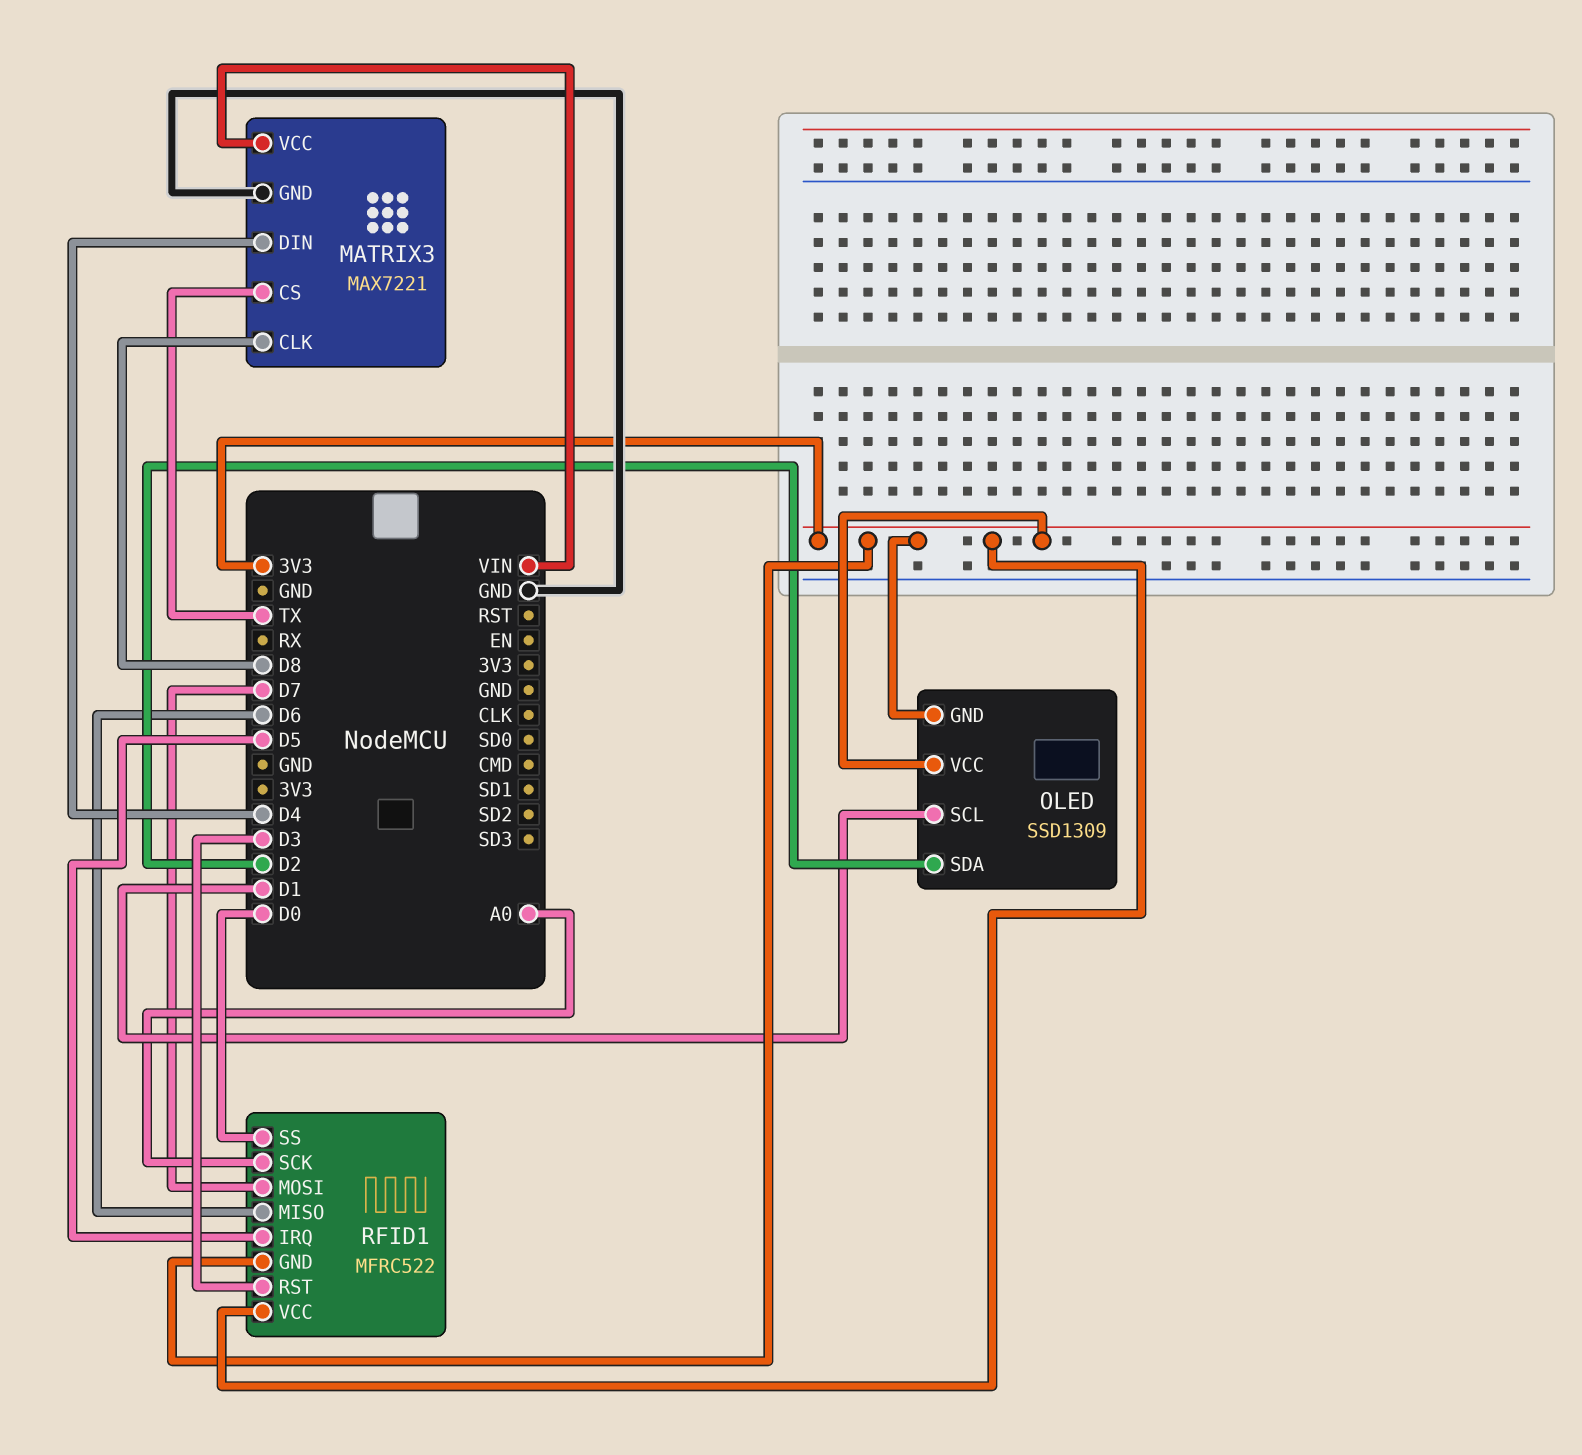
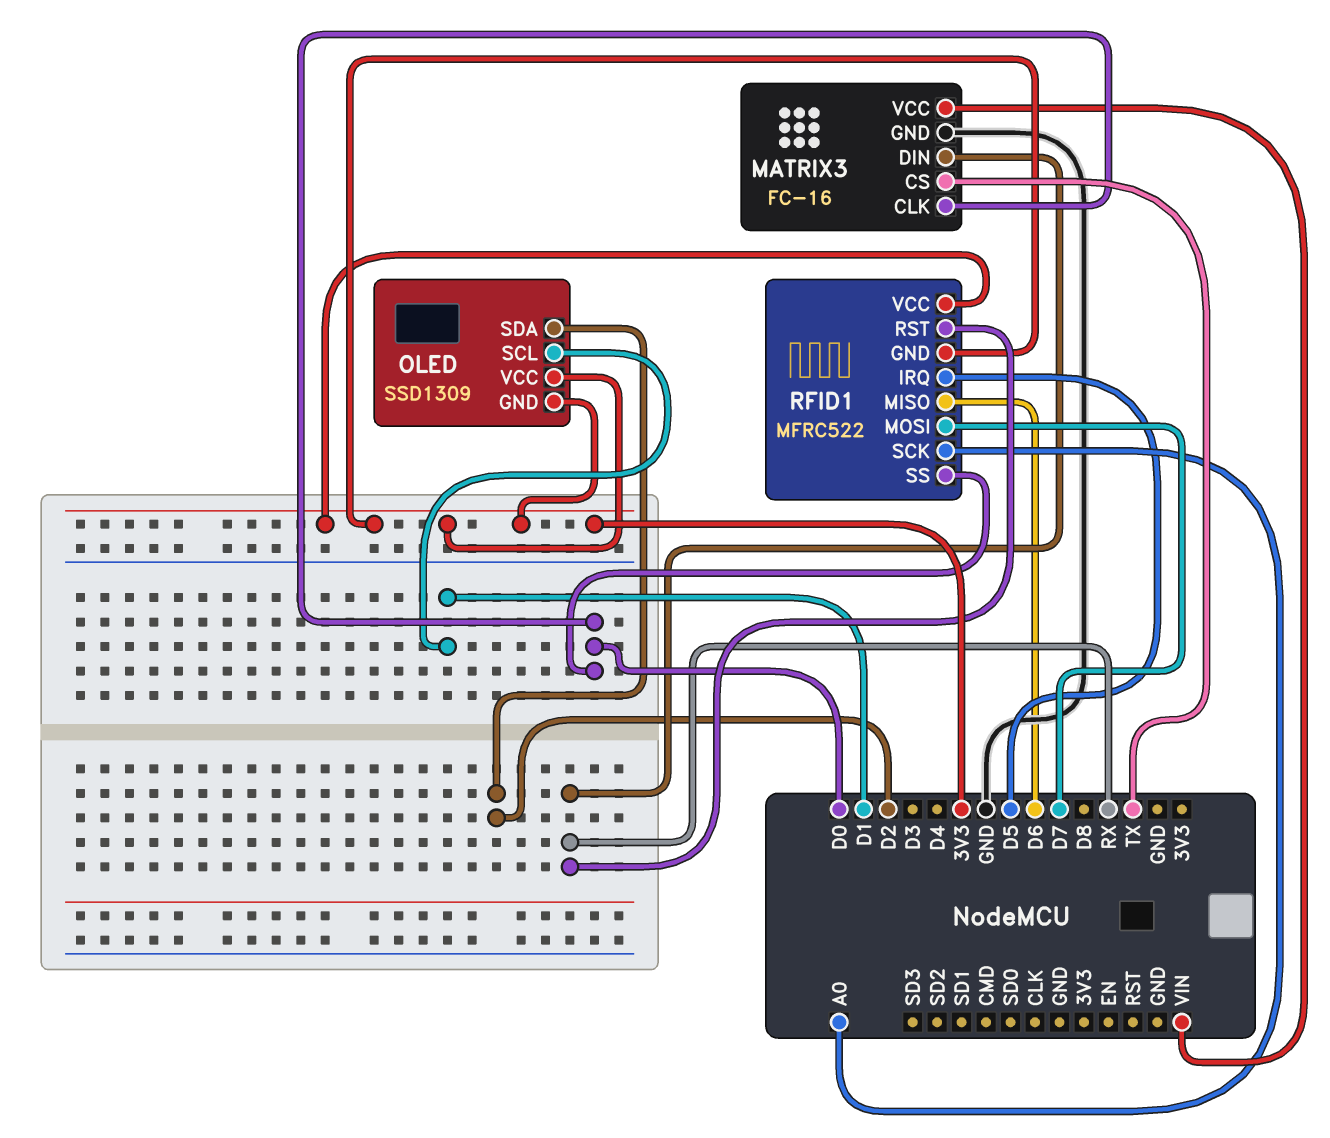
MATRIX3: MAX7221 -> FC-16
MATRIX3 pin CLK: D8 -> D0
MATRIX3 pin DIN: D4 -> RX
RFID1 pin RST: D3 -> RX

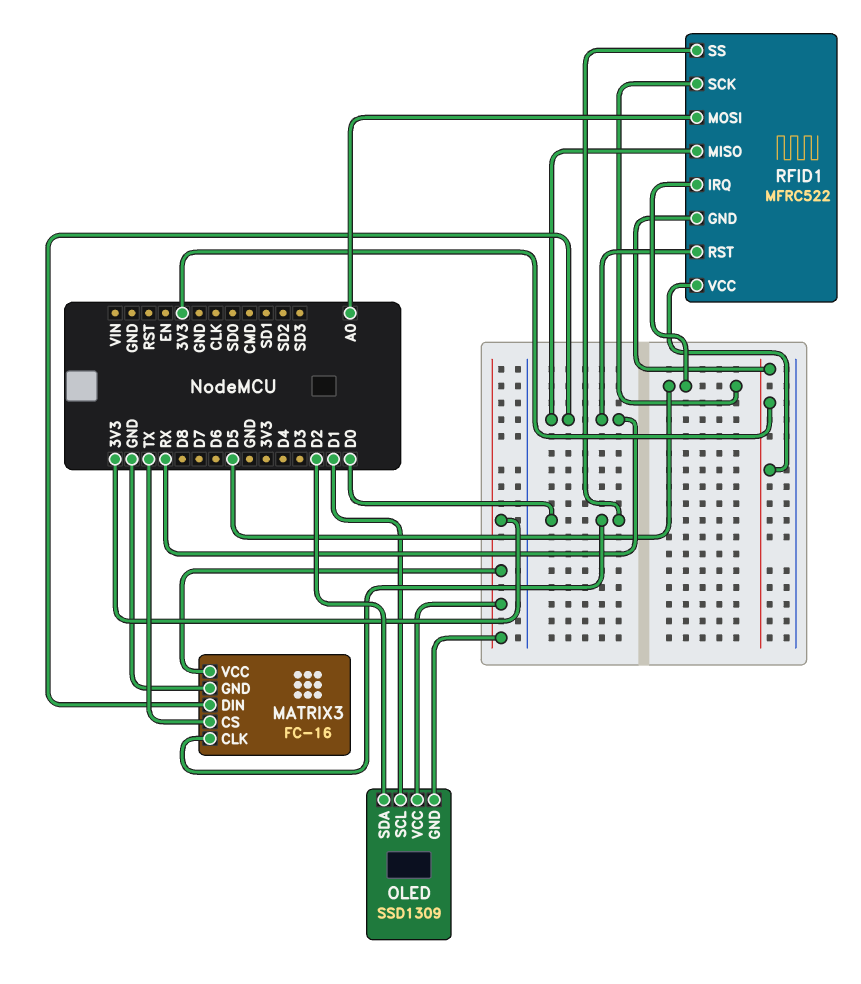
MATRIX3 pin VCC: VIN -> 3V3
RFID1 pin MISO: D6 -> RX
RFID1 pin MOSI: D7 -> A0
RFID1 pin SCK: A0 -> D5

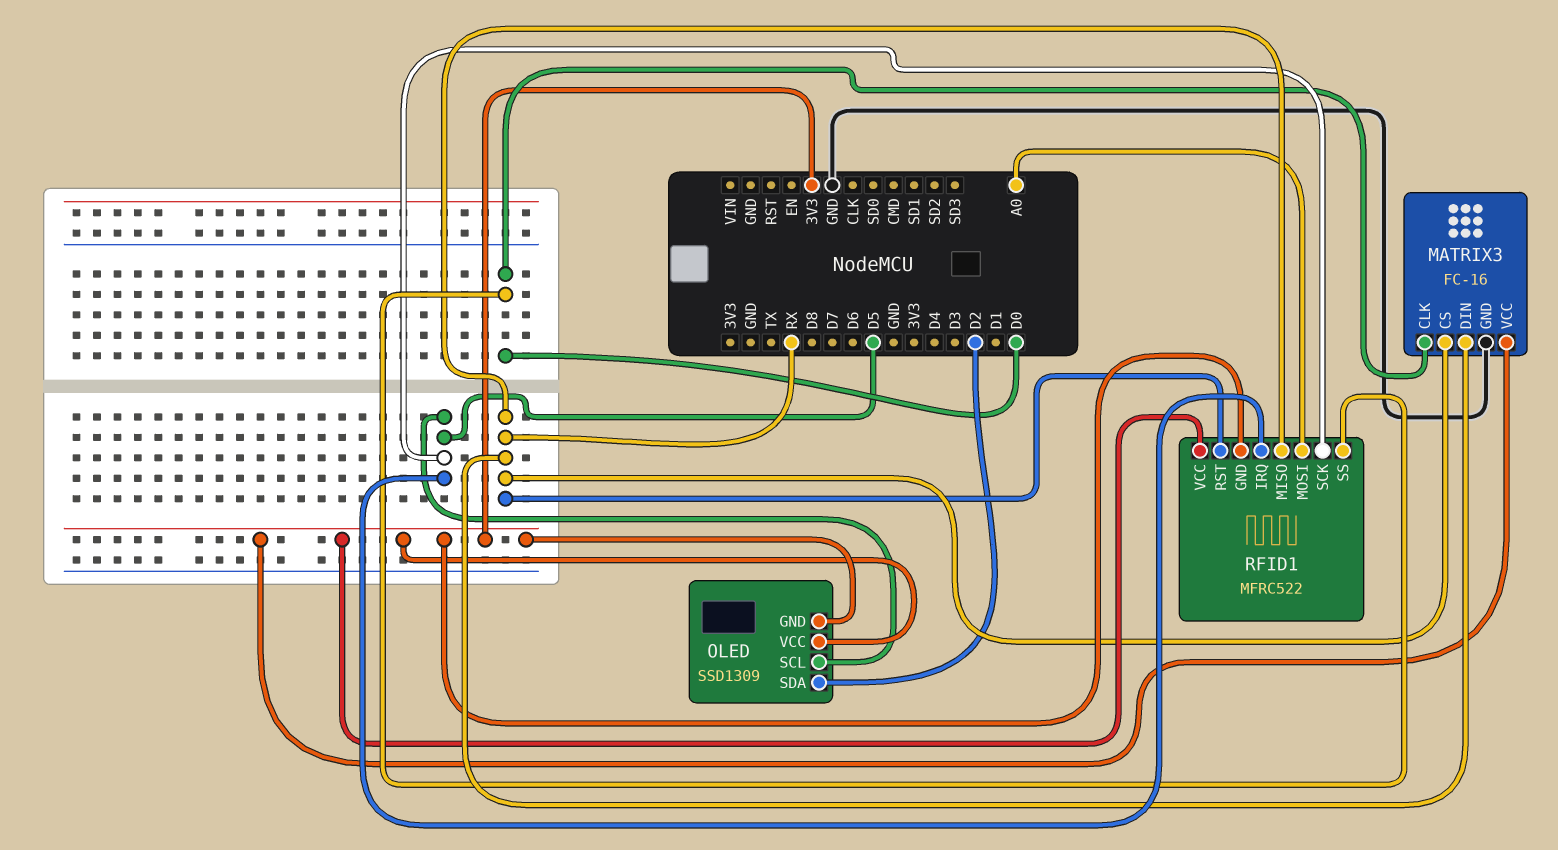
MATRIX3 pin CS: TX -> RX
OLED pin SCL: D1 -> D5

